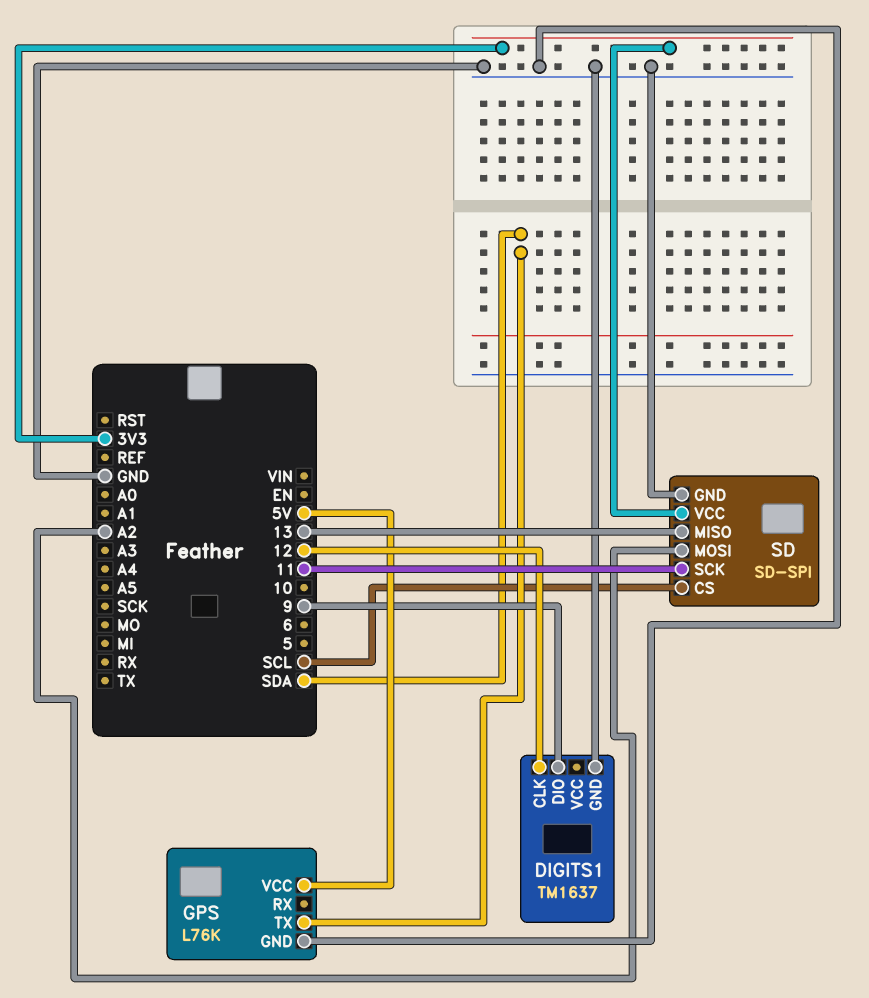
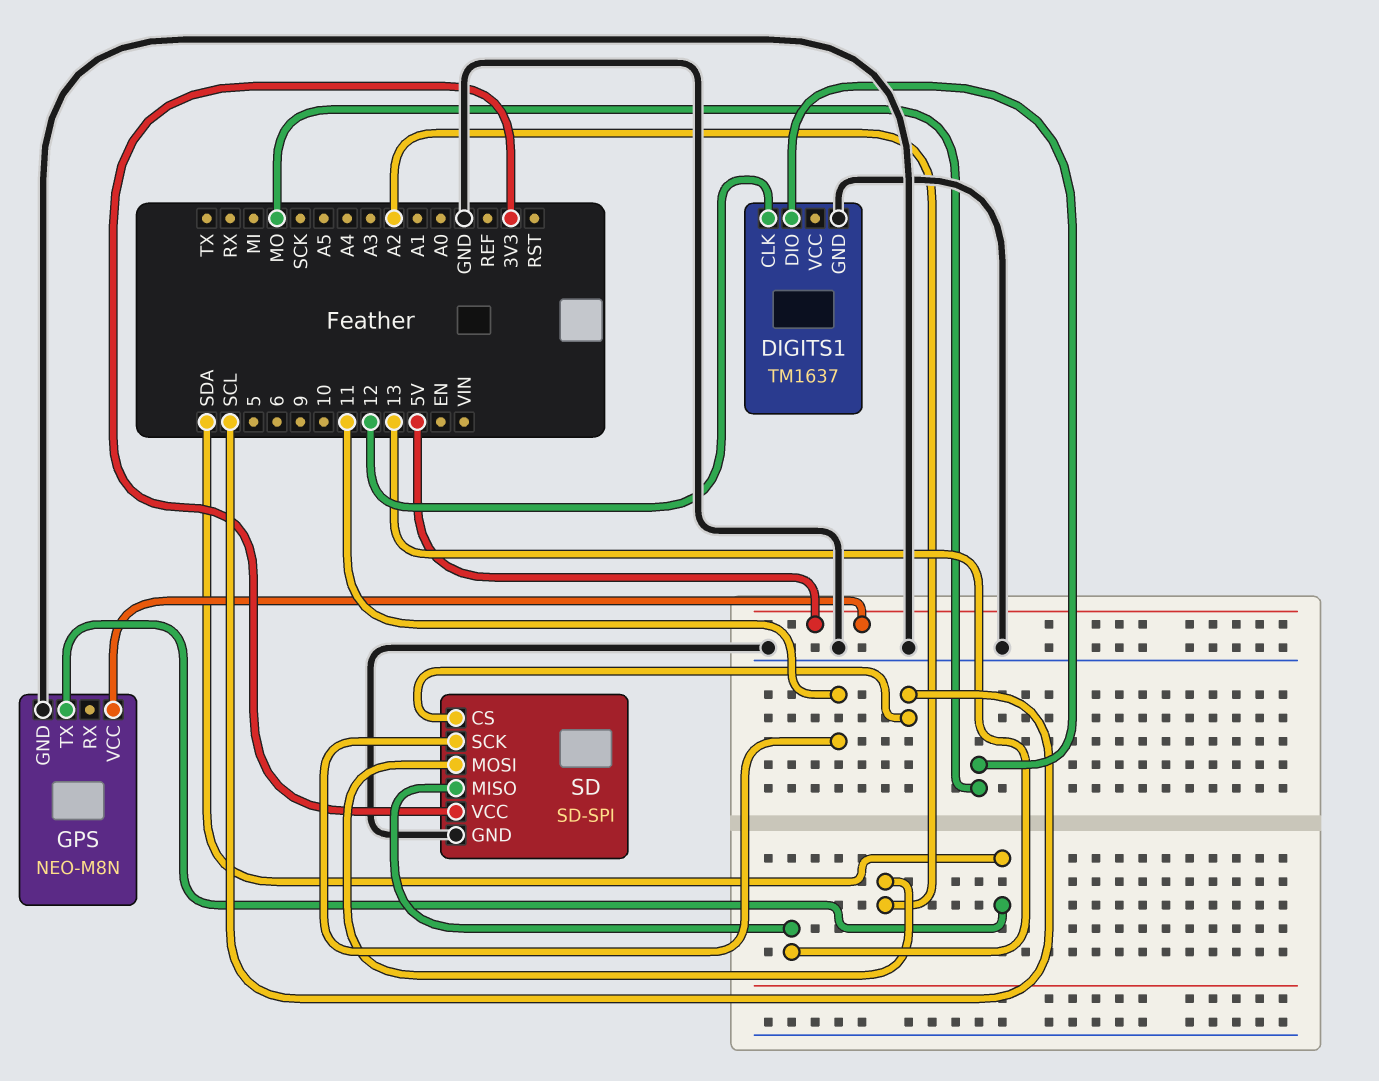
DIGITS1 pin DIO: 9 -> MO
GPS: L76K -> NEO-M8N

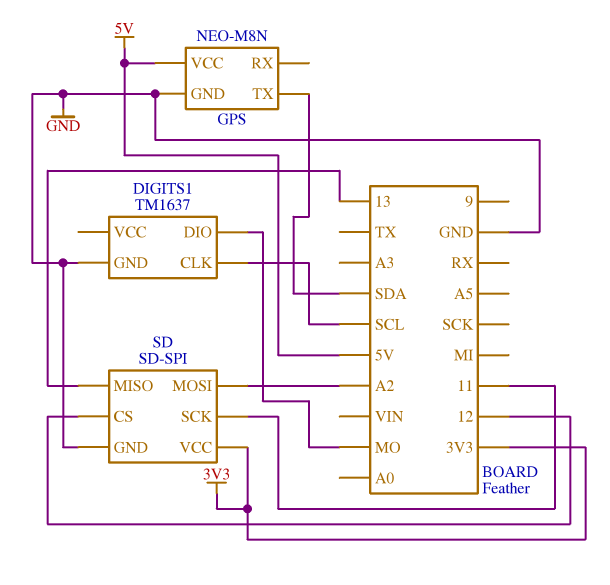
DIGITS1 pin CLK: 12 -> SCL
SD pin CS: SCL -> 12

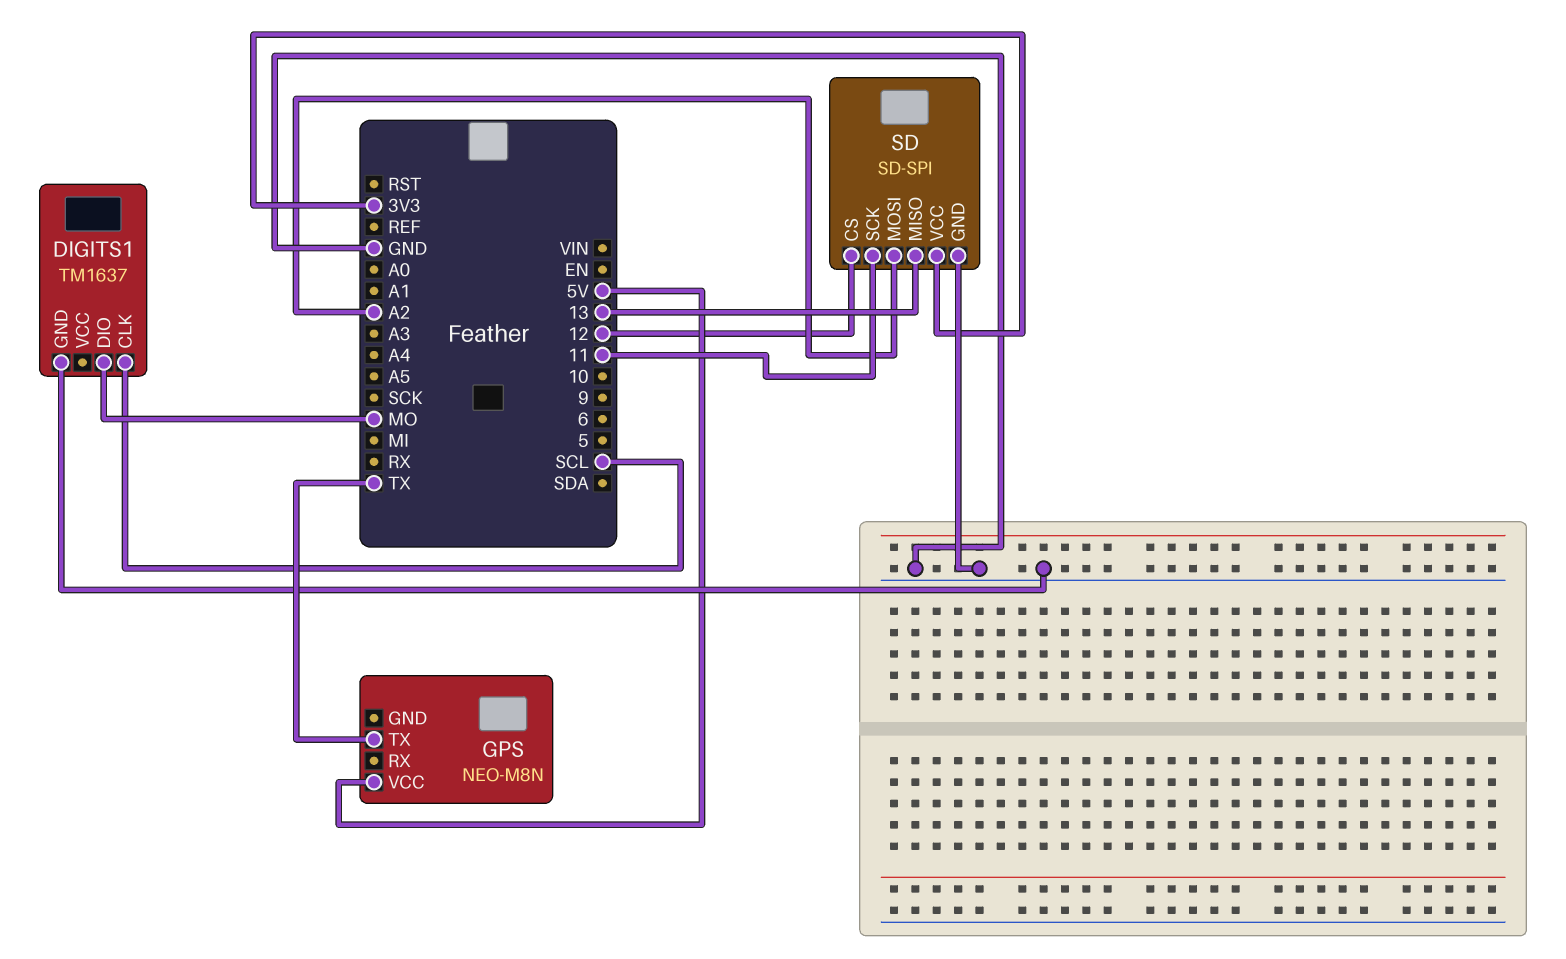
GPS pin GND: GND -> none
GPS pin TX: SDA -> TX

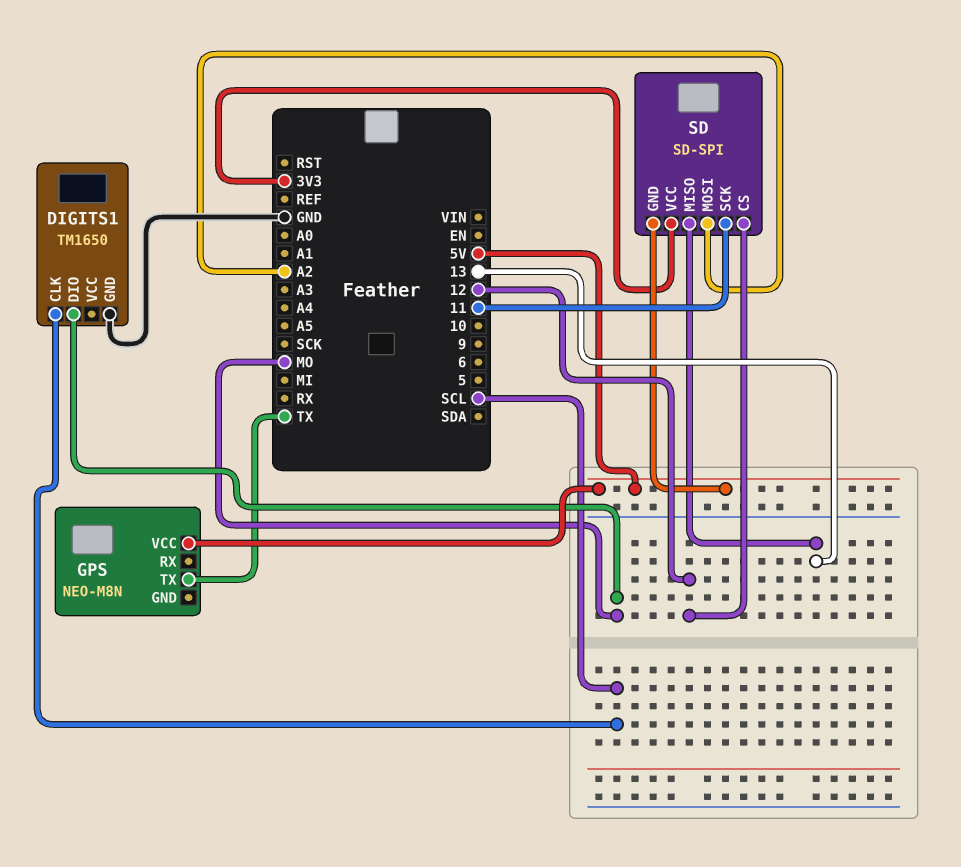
DIGITS1: TM1637 -> TM1650
SD pin GND: GND -> 5V

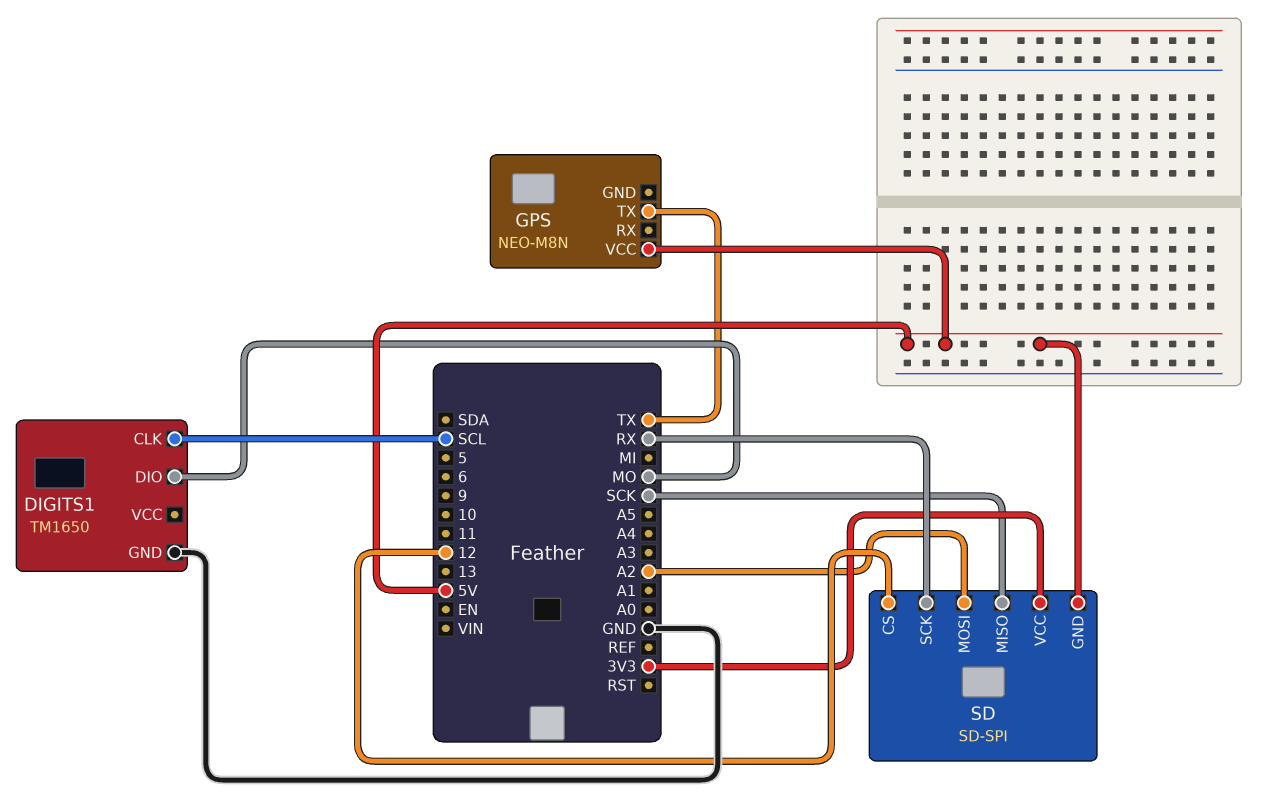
SD pin MISO: 13 -> SCK
SD pin SCK: 11 -> RX

